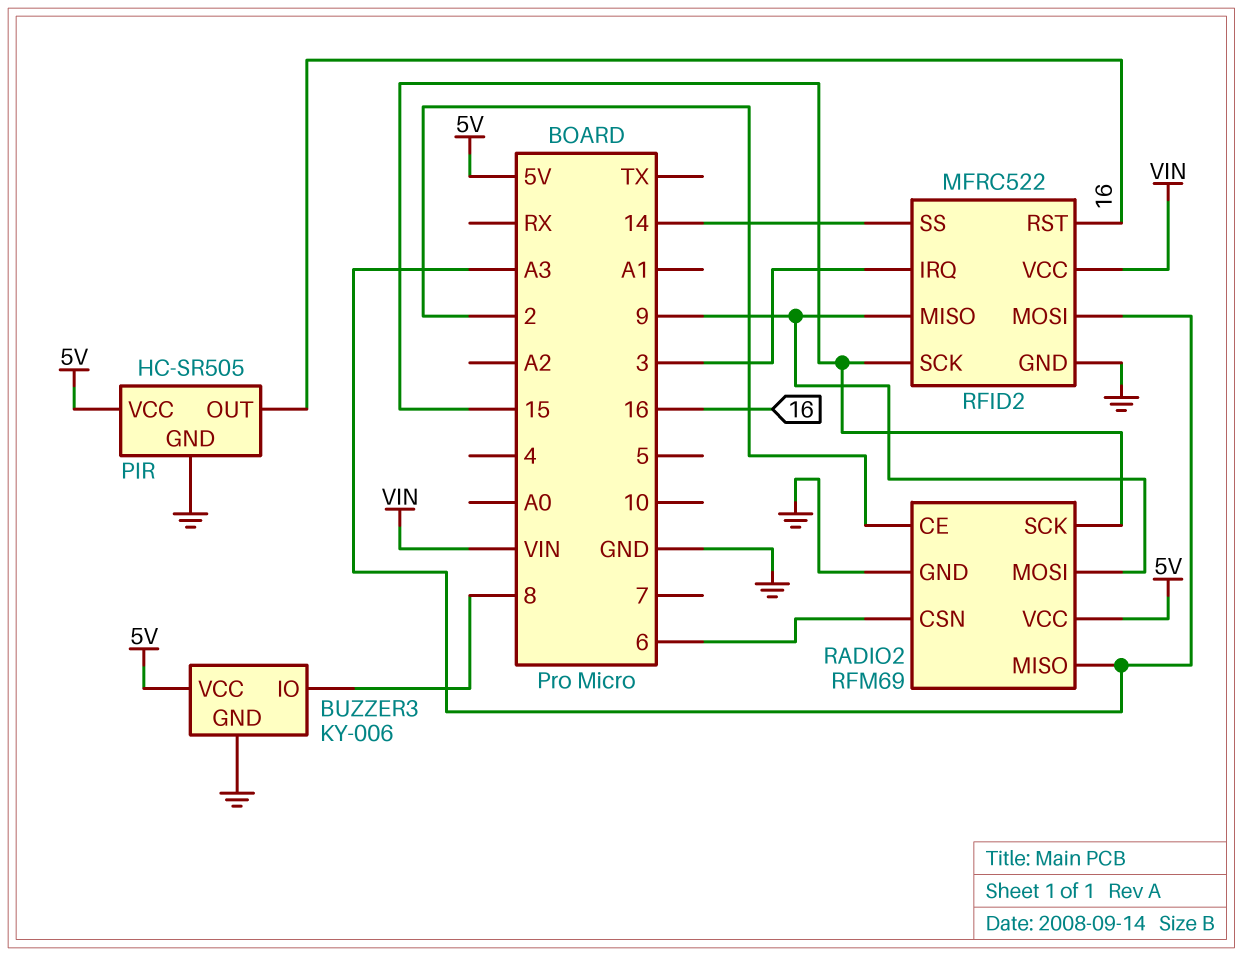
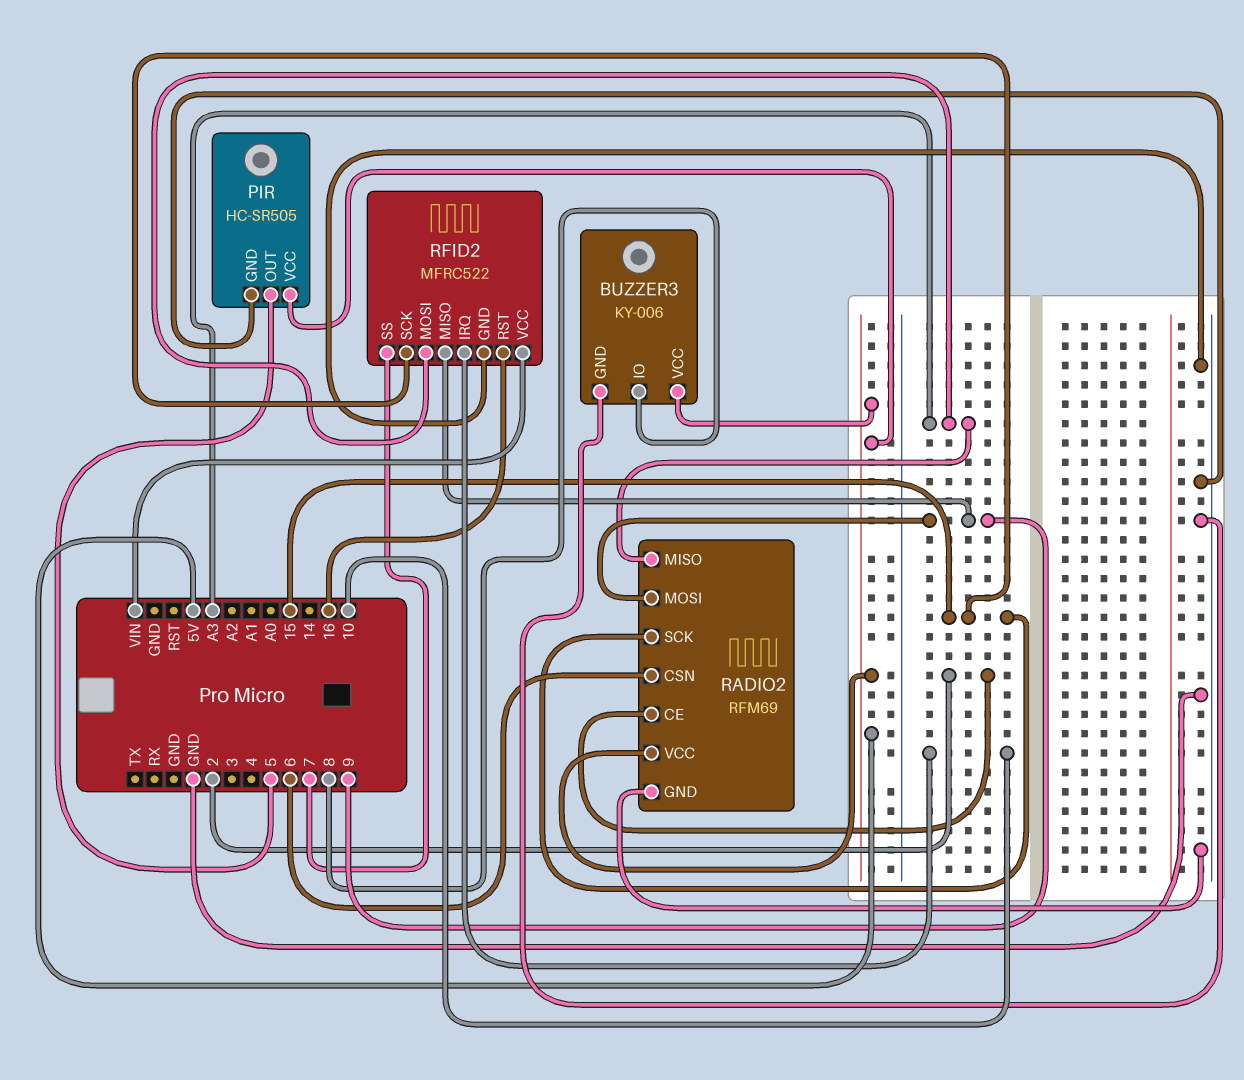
PIR pin OUT: 16 -> 5
RFID2 pin IRQ: 3 -> 10
RFID2 pin SS: 14 -> 7

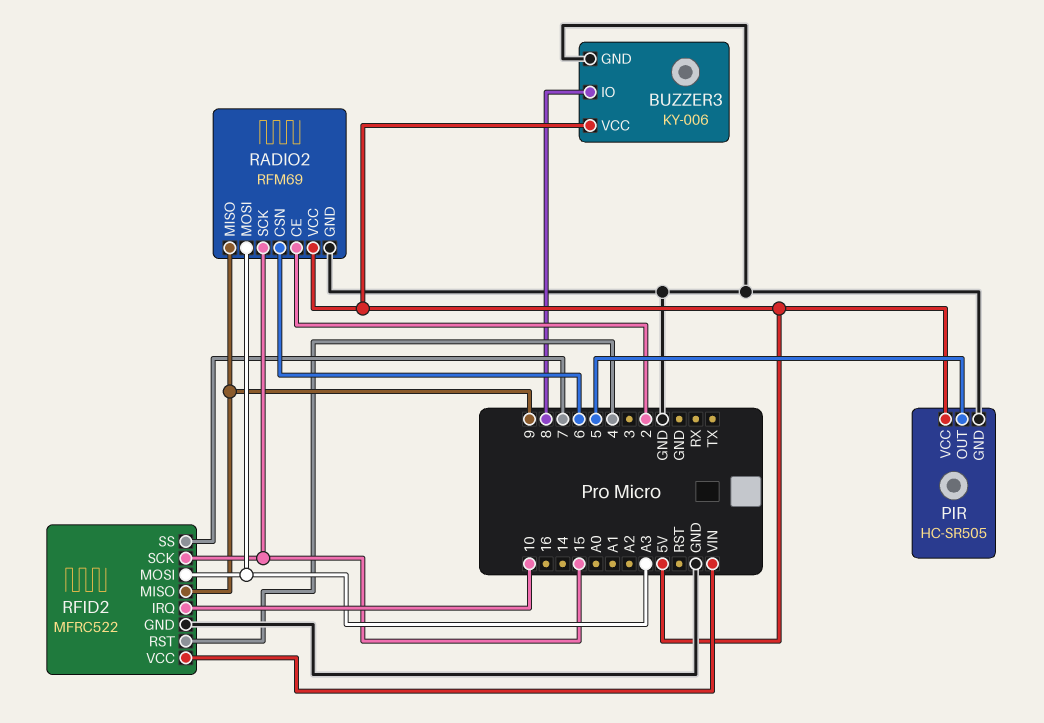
RADIO2 pin MISO: A3 -> 9
RADIO2 pin MOSI: 9 -> A3
RFID2 pin RST: 16 -> 4

